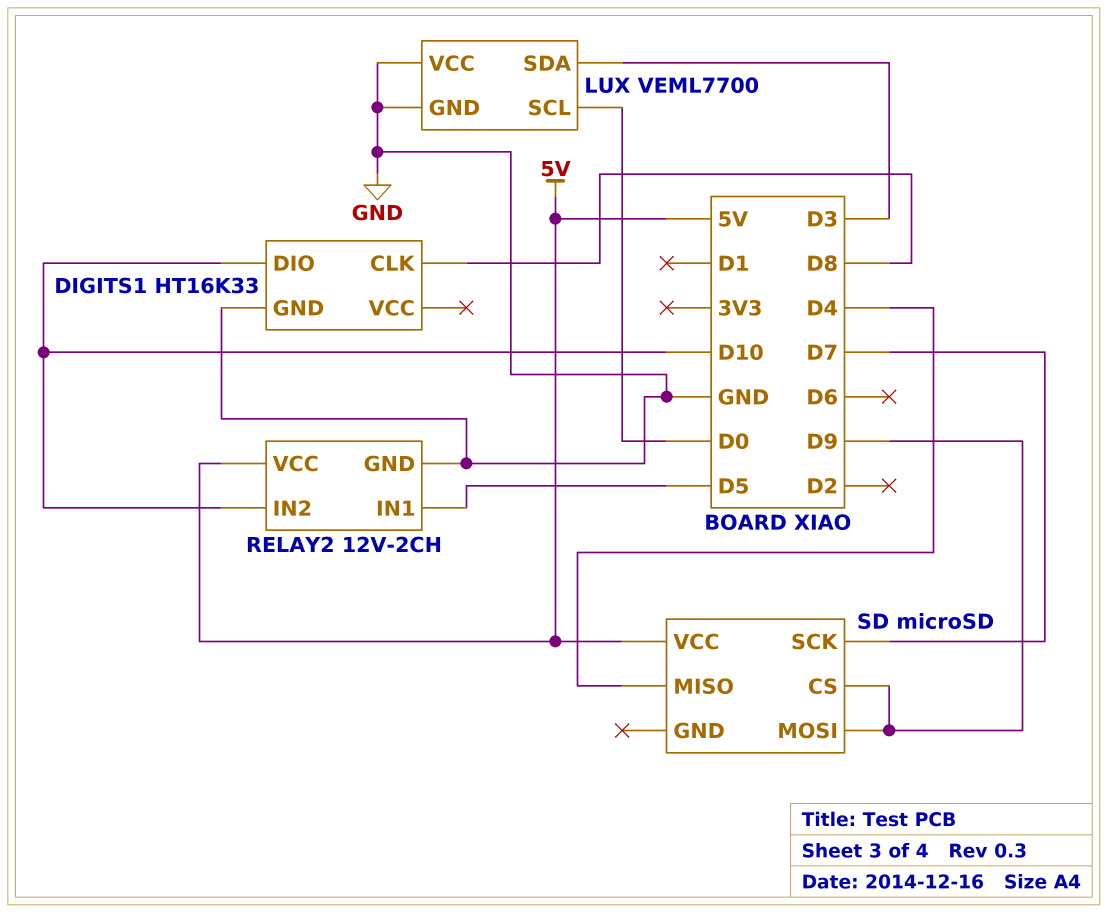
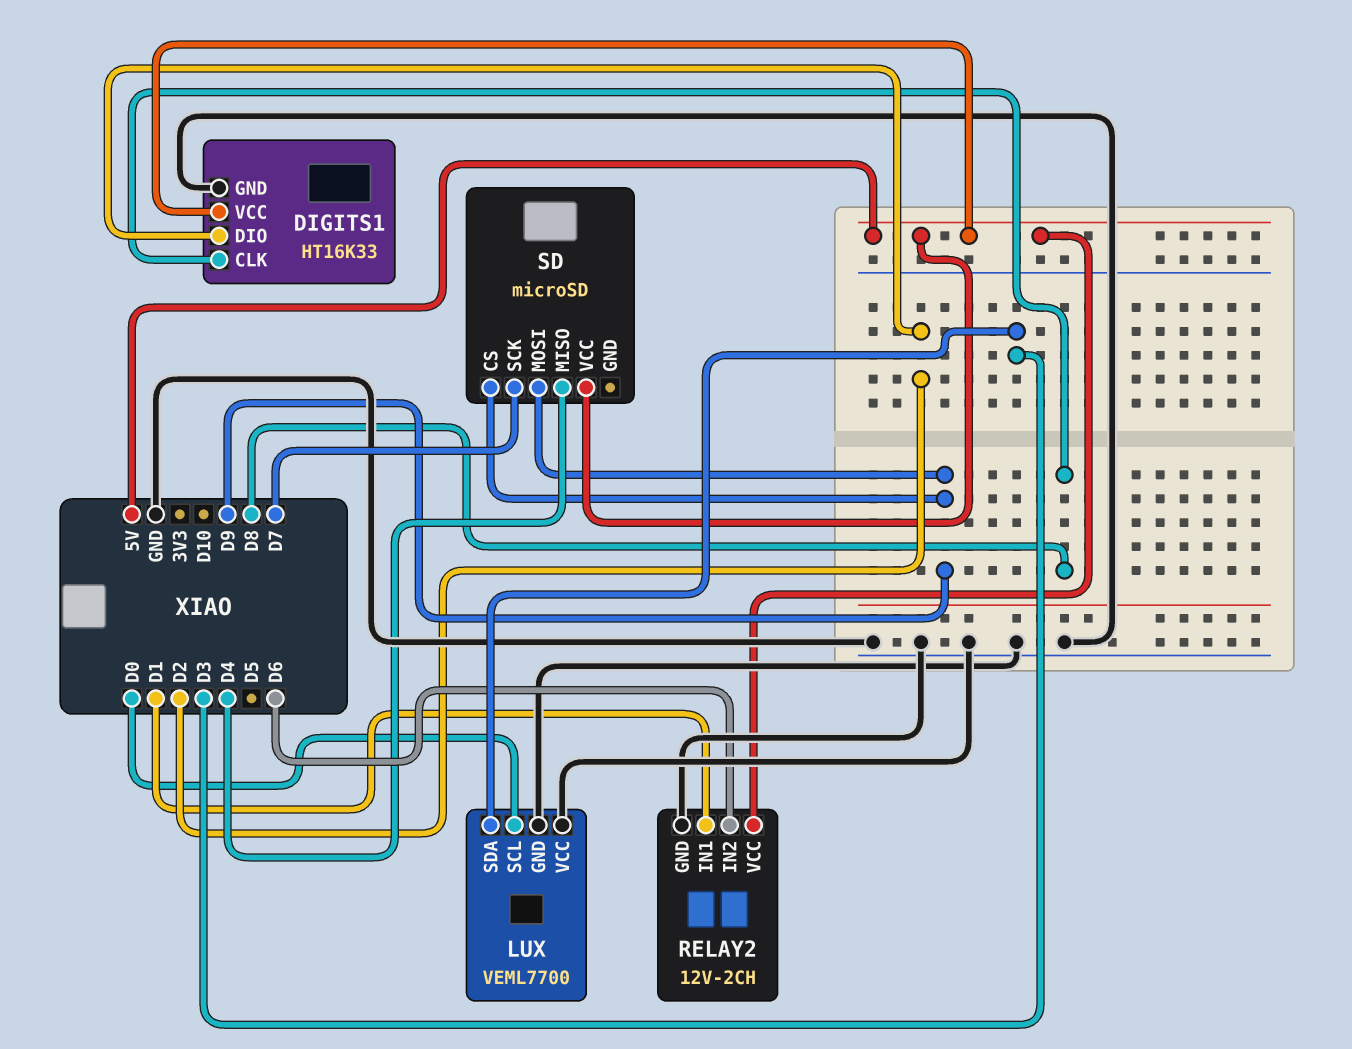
DIGITS1 pin DIO: D10 -> D2
DIGITS1 pin VCC: none -> 5V
RELAY2 pin IN1: D5 -> D1
RELAY2 pin IN2: D10 -> D6

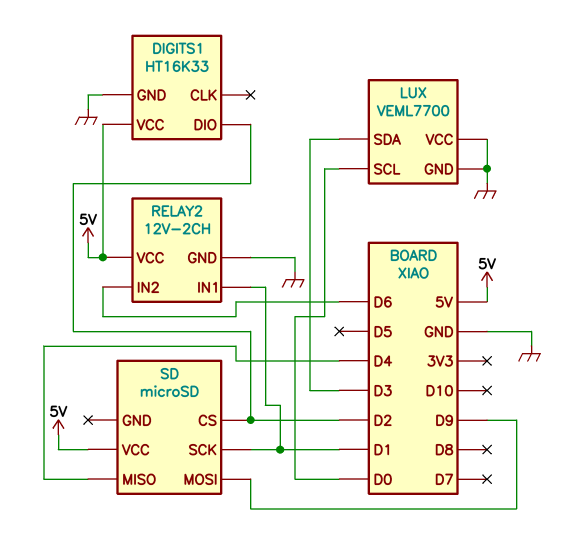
DIGITS1 pin CLK: D8 -> none
SD pin CS: D9 -> D2
SD pin SCK: D7 -> D1

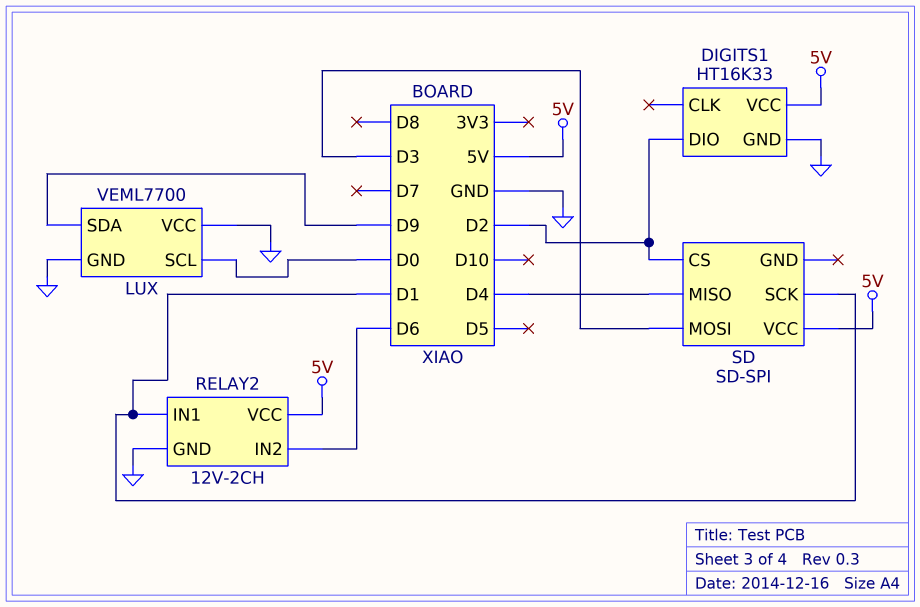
LUX pin SDA: D3 -> D9
SD: microSD -> SD-SPI
SD pin MOSI: D9 -> D3

